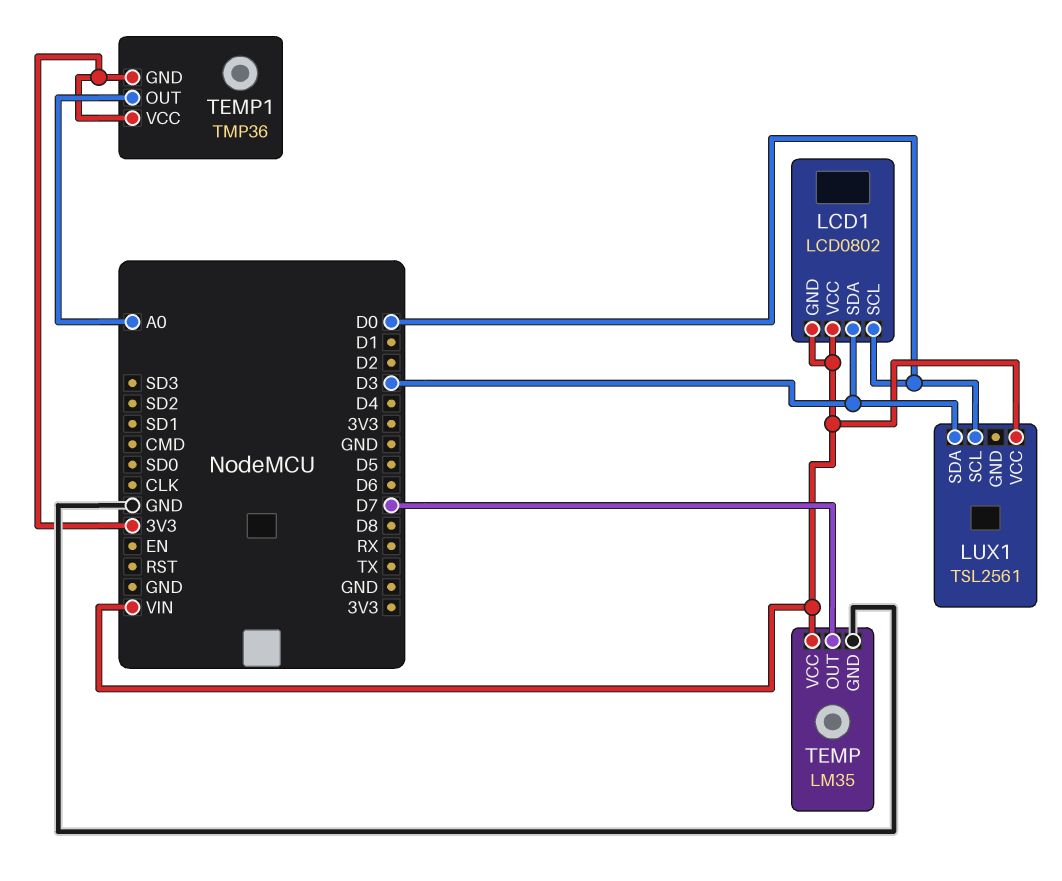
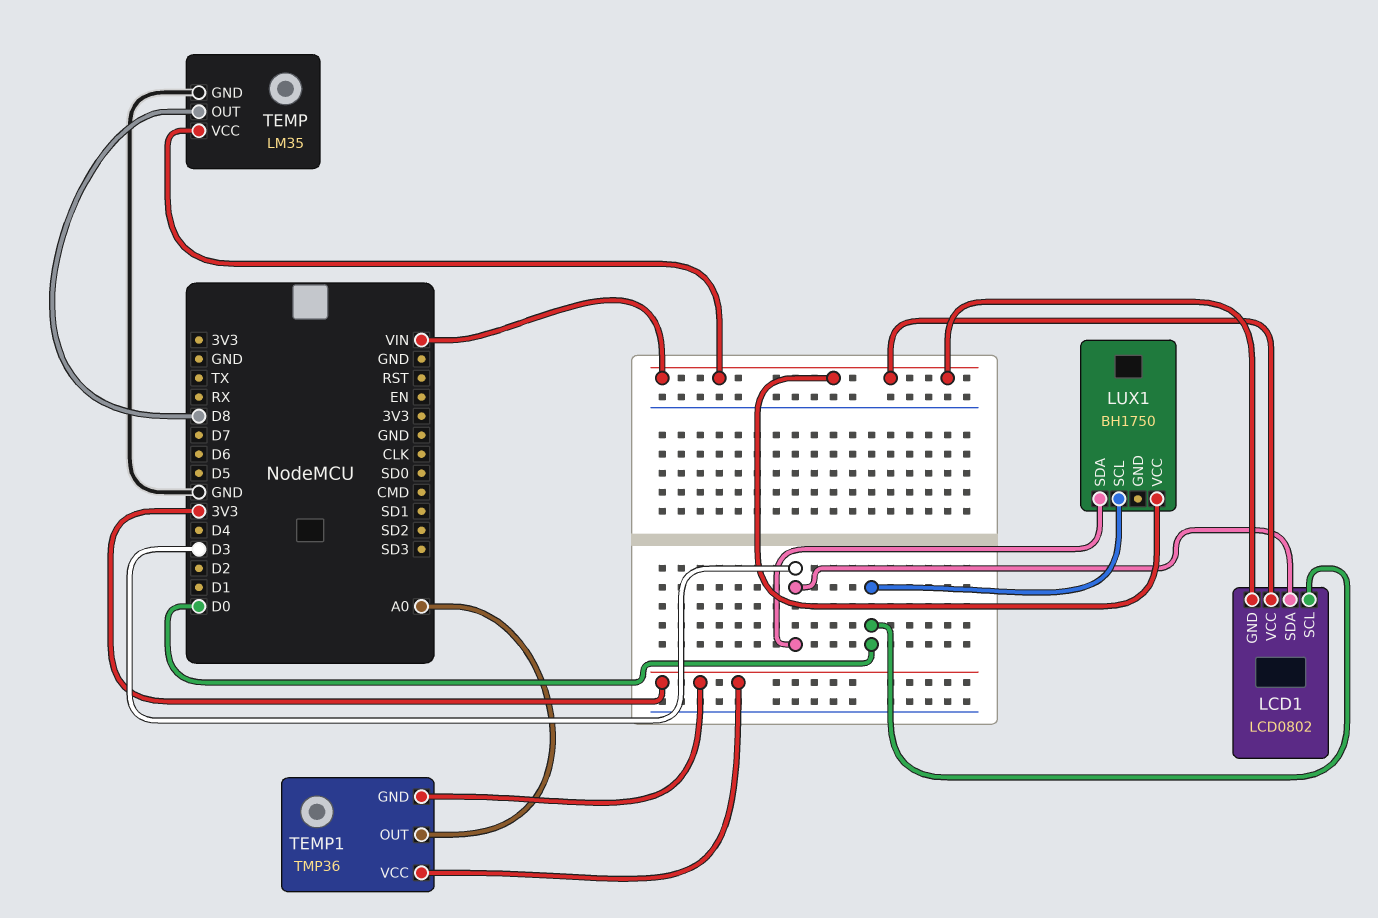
LUX1: TSL2561 -> BH1750
TEMP pin OUT: D7 -> D8

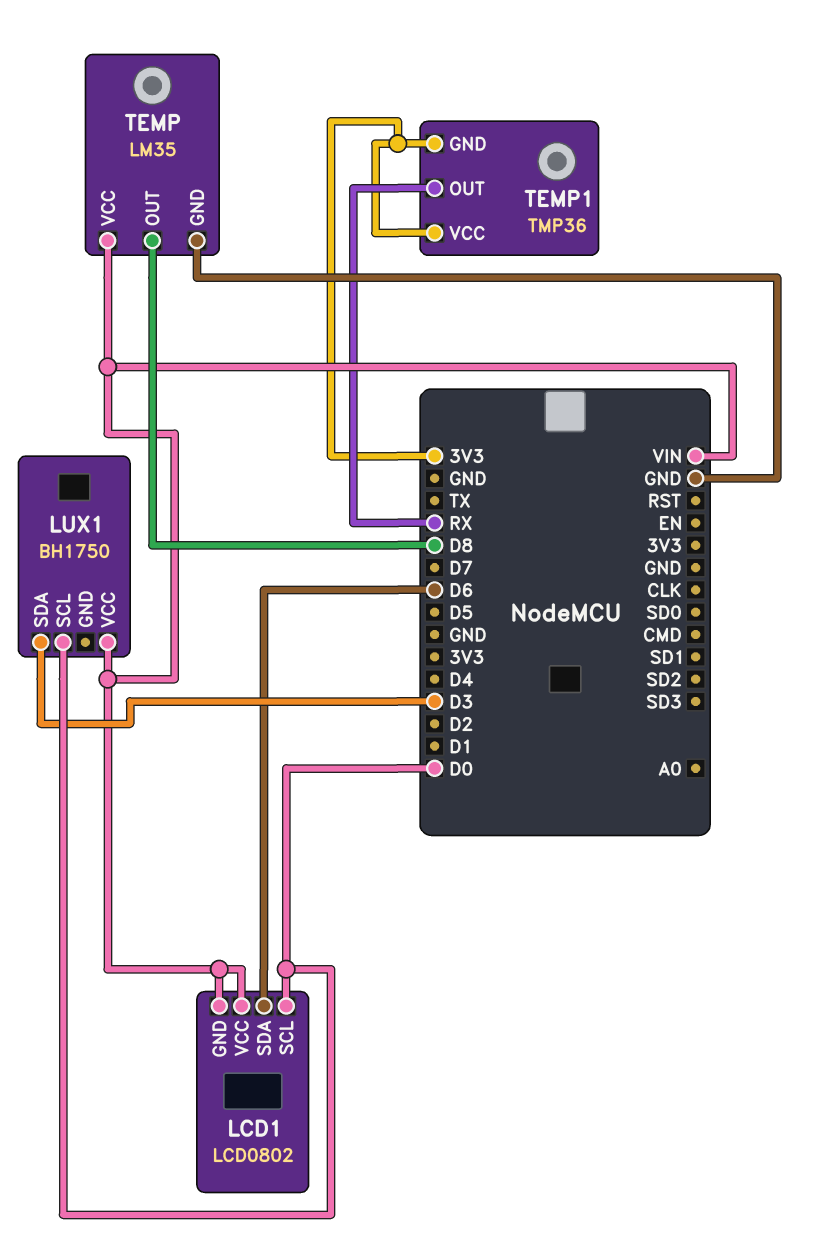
LCD1 pin SDA: D3 -> D6
TEMP1 pin OUT: A0 -> RX

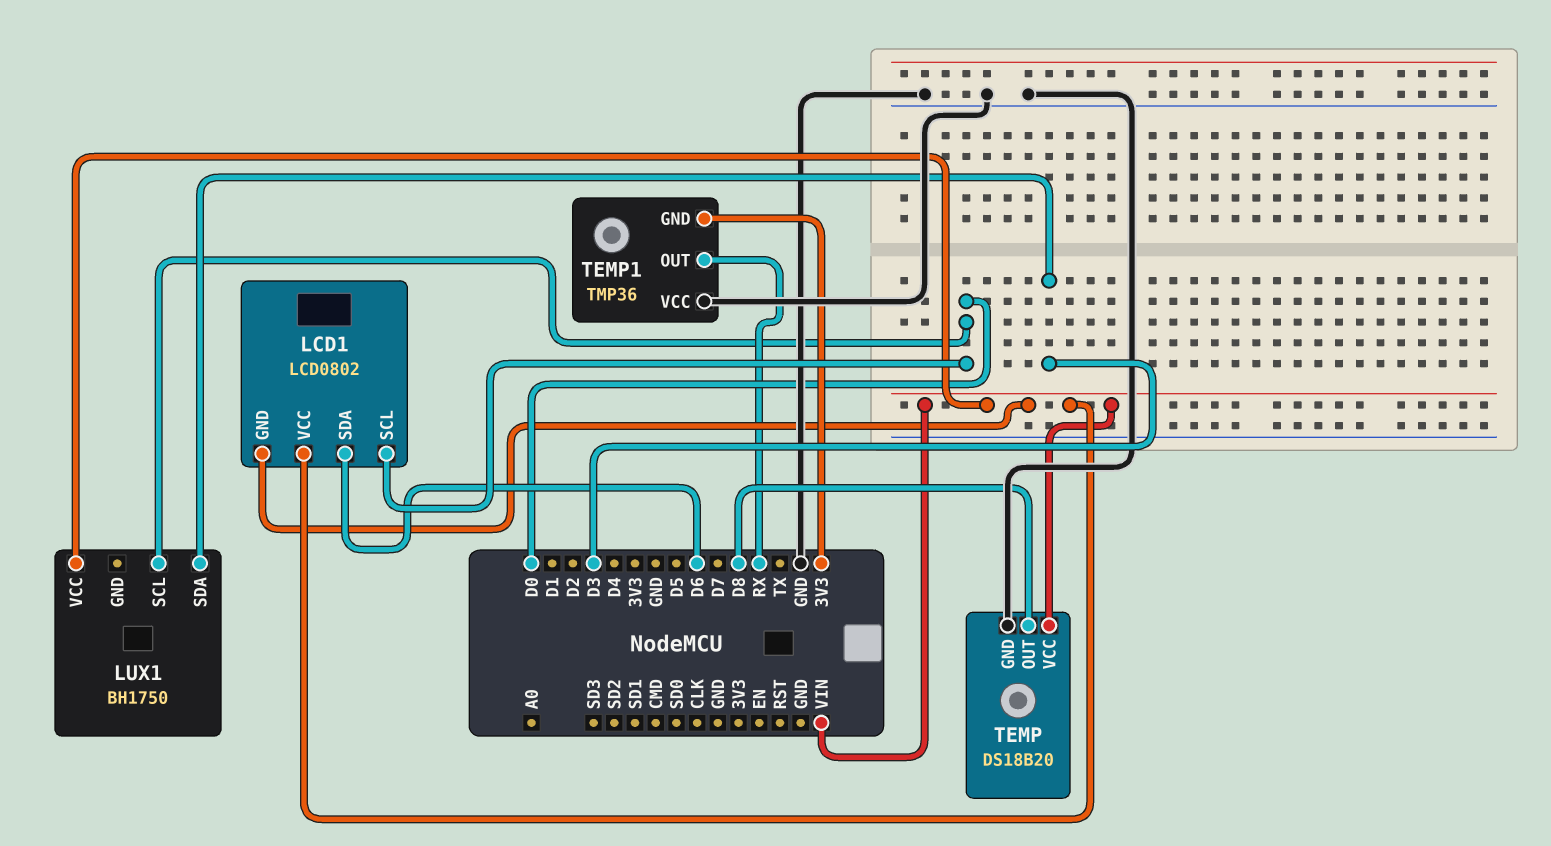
TEMP: LM35 -> DS18B20
TEMP1 pin VCC: 3V3 -> GND

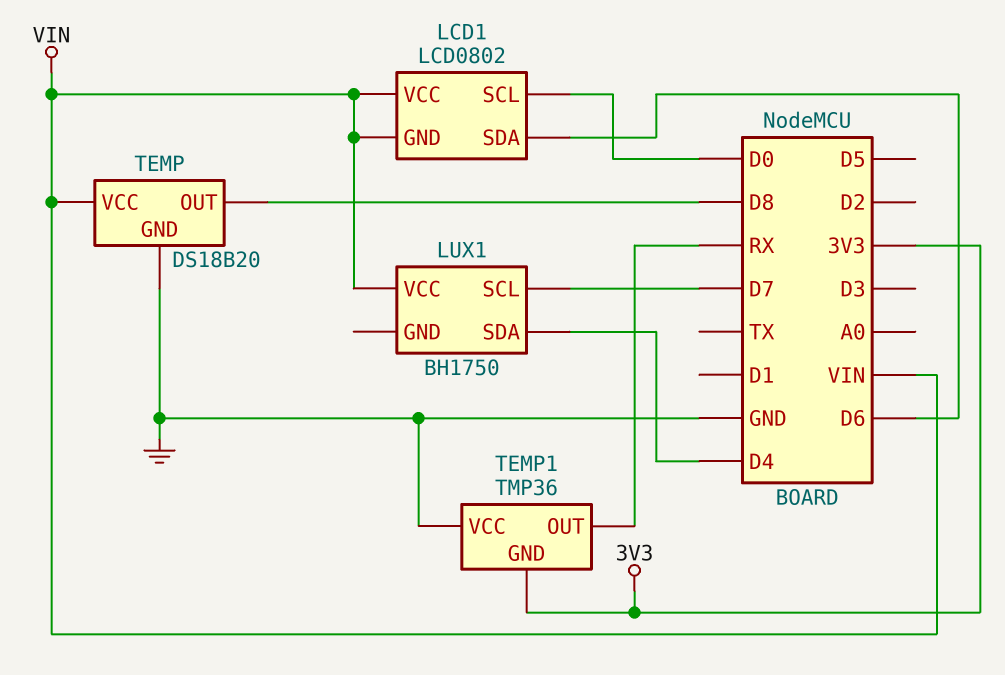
LUX1 pin SCL: D0 -> D7
LUX1 pin SDA: D3 -> D4

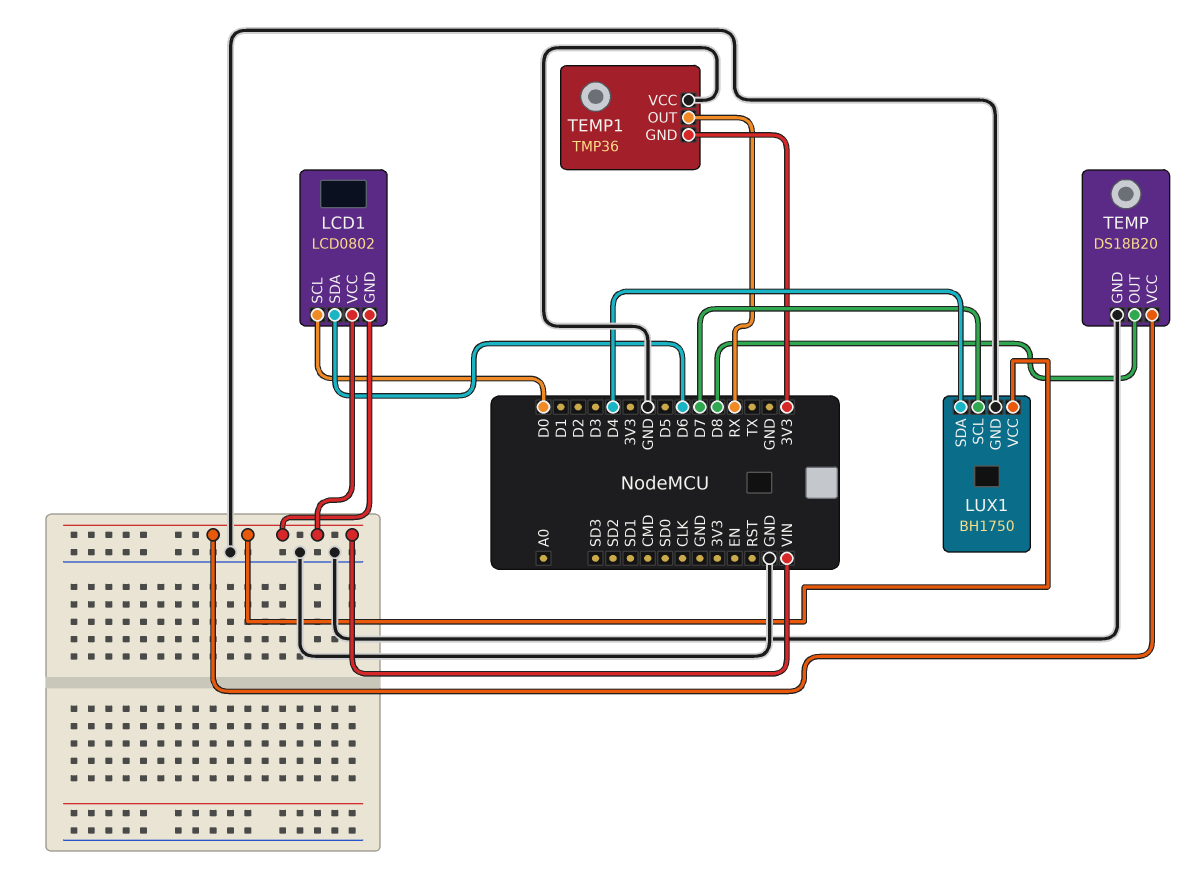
LUX1 pin GND: none -> GND

